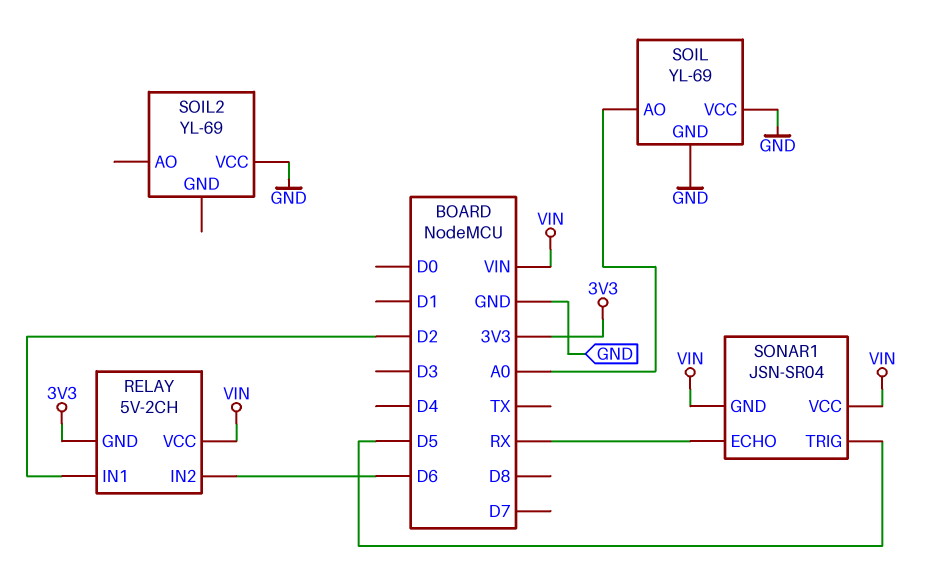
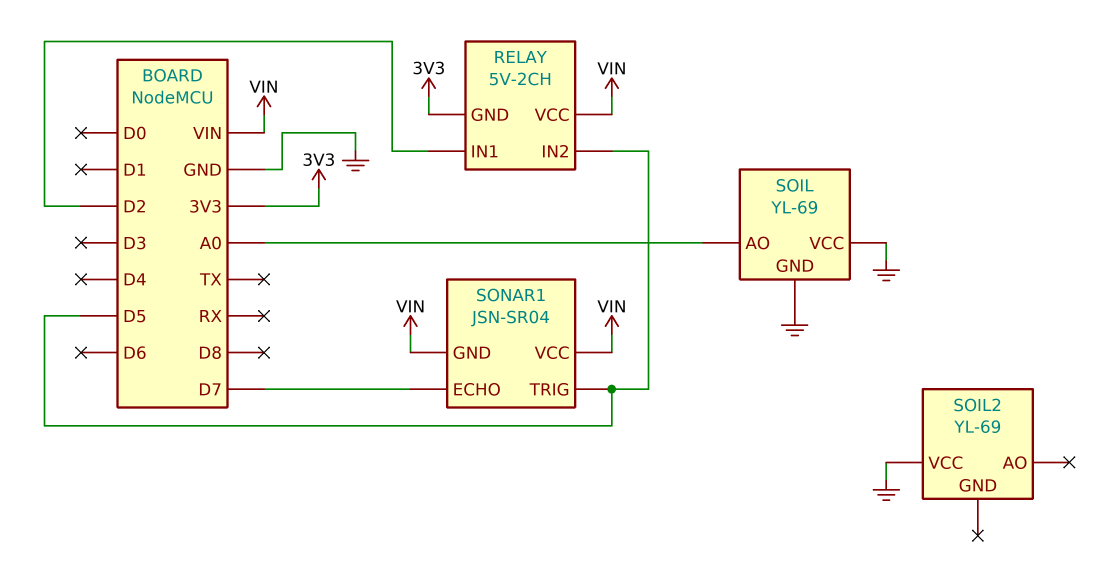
RELAY pin IN2: D6 -> D5
SONAR1 pin ECHO: RX -> D7

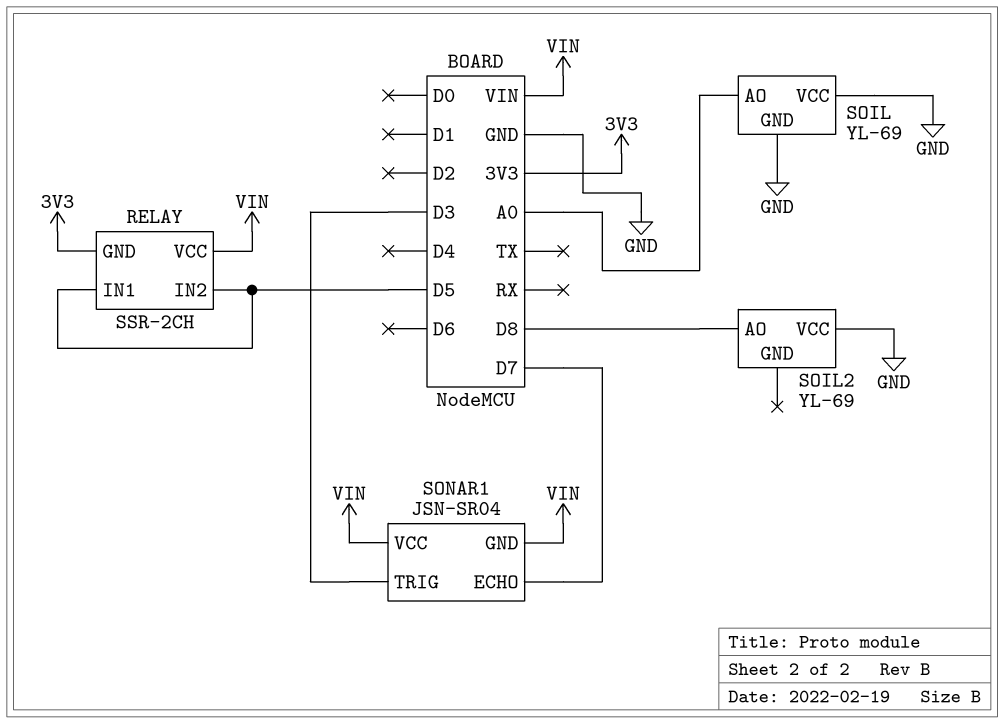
RELAY: 5V-2CH -> SSR-2CH
RELAY pin IN1: D2 -> D5
SOIL2 pin AO: none -> D8
SONAR1 pin TRIG: D5 -> D3

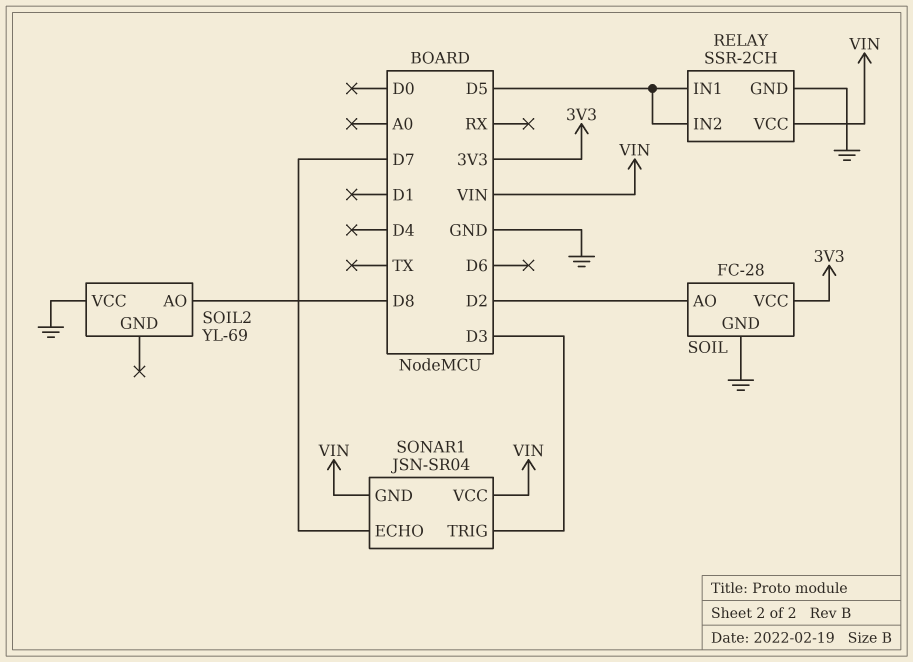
RELAY pin GND: 3V3 -> GND
SOIL: YL-69 -> FC-28
SOIL pin AO: A0 -> D2
SOIL pin VCC: GND -> 3V3

